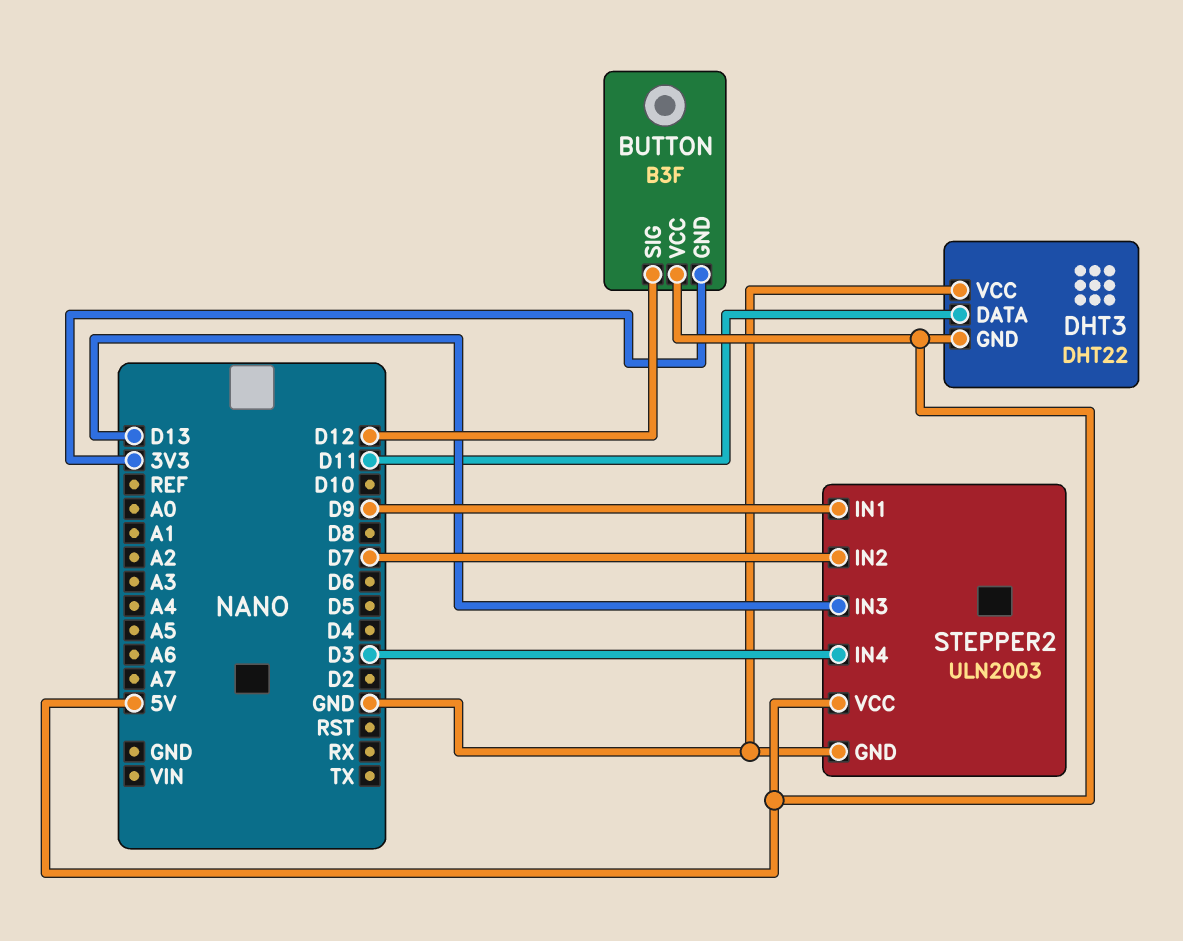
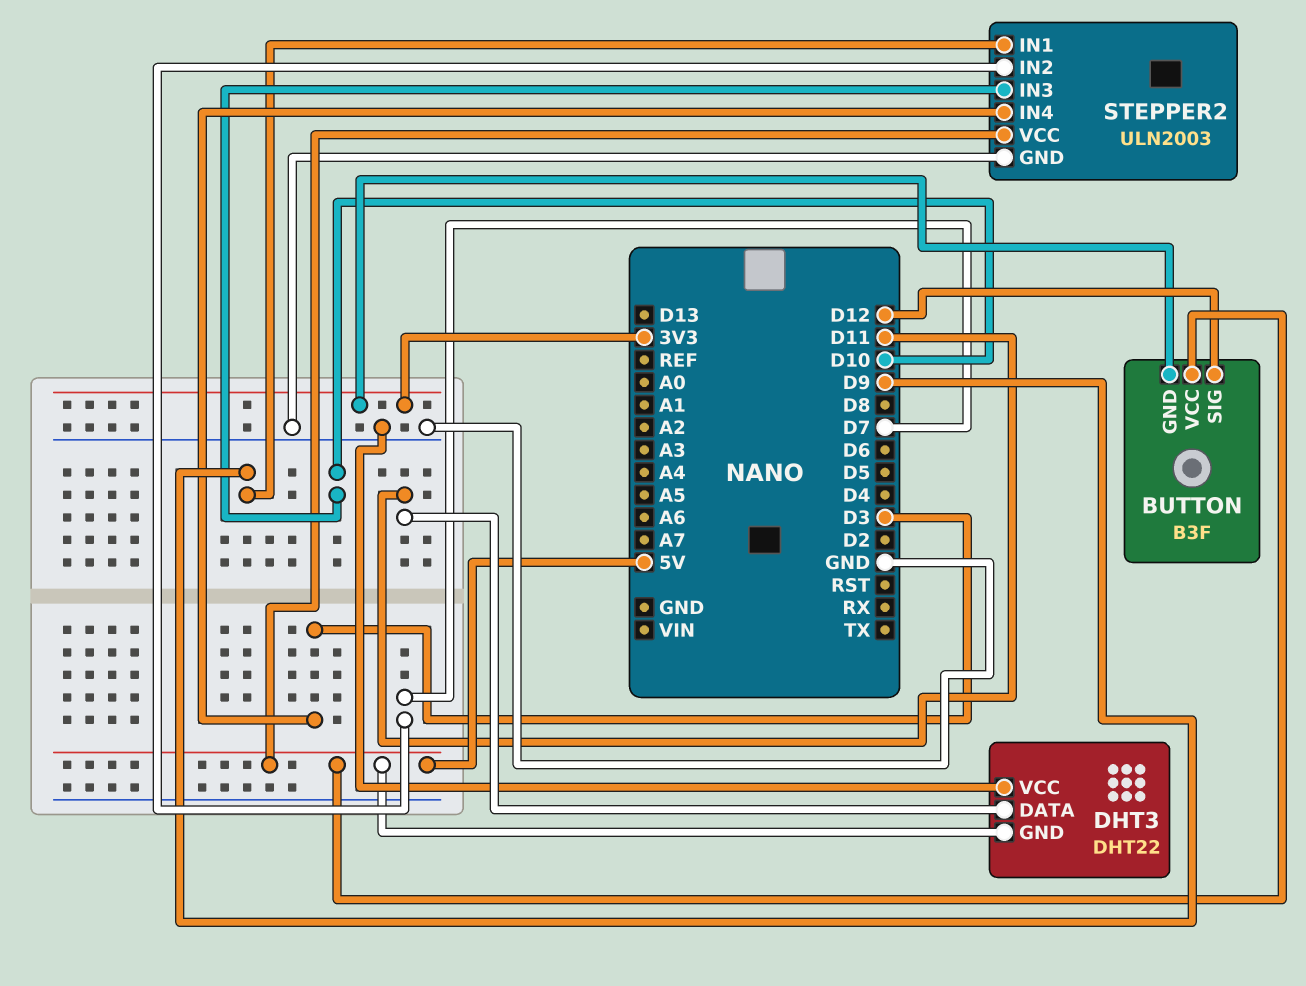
STEPPER2 pin IN3: D13 -> D10

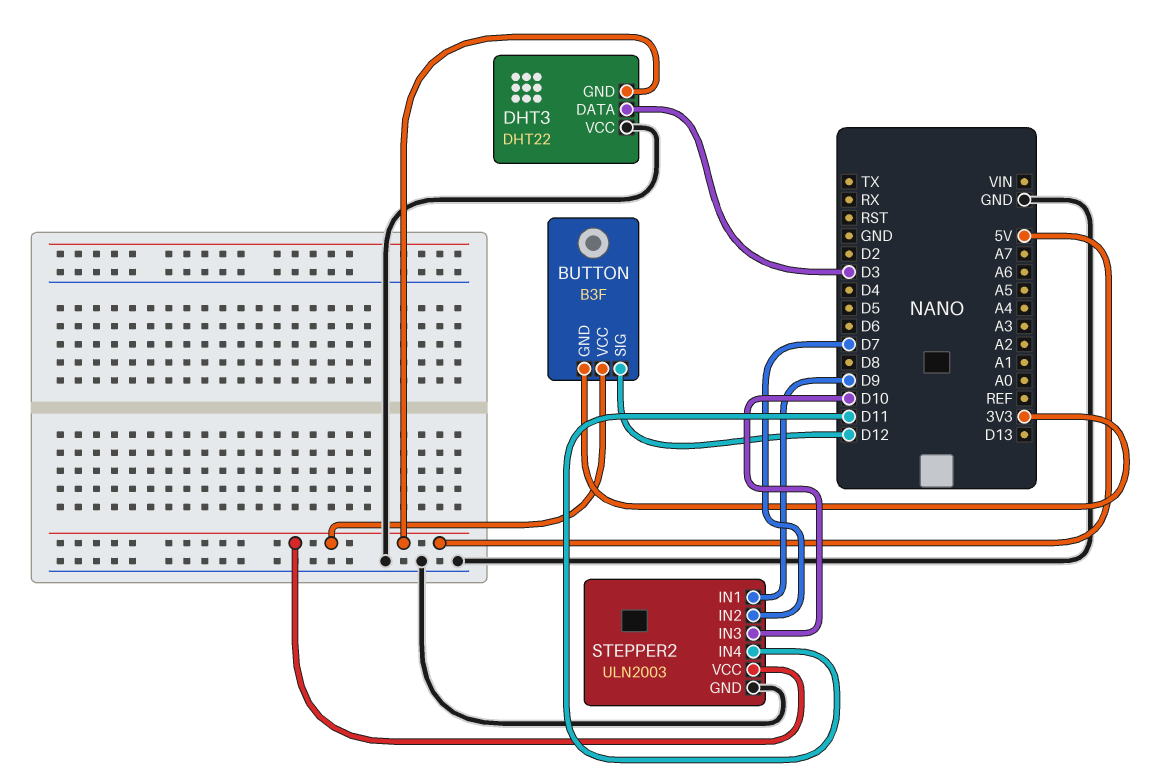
DHT3 pin DATA: D11 -> D3
STEPPER2 pin IN4: D3 -> D11

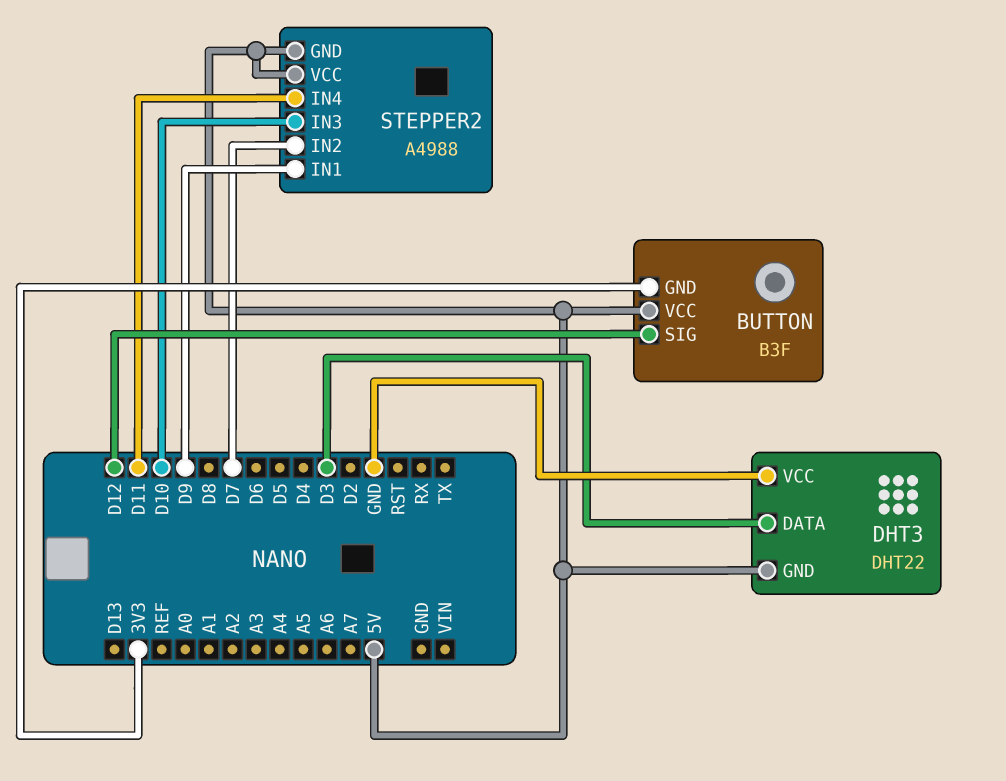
STEPPER2: ULN2003 -> A4988
STEPPER2 pin GND: GND -> 5V

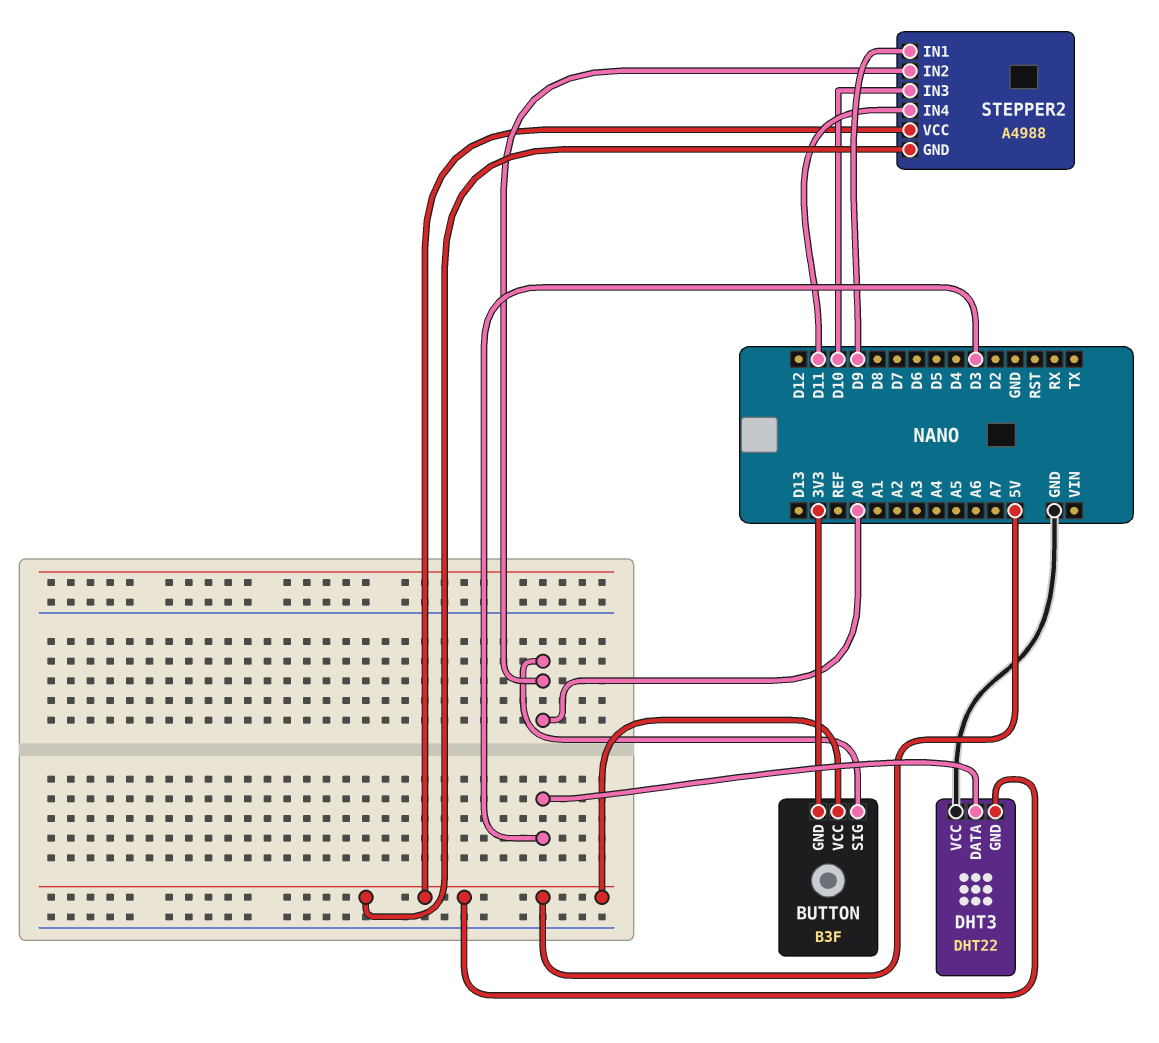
BUTTON pin SIG: D12 -> A0
STEPPER2 pin IN2: D7 -> A0

